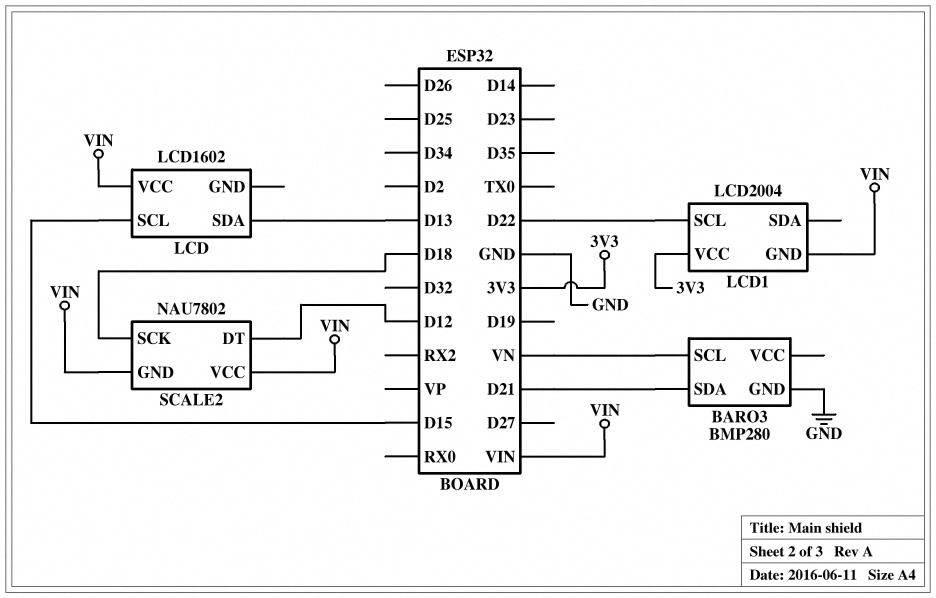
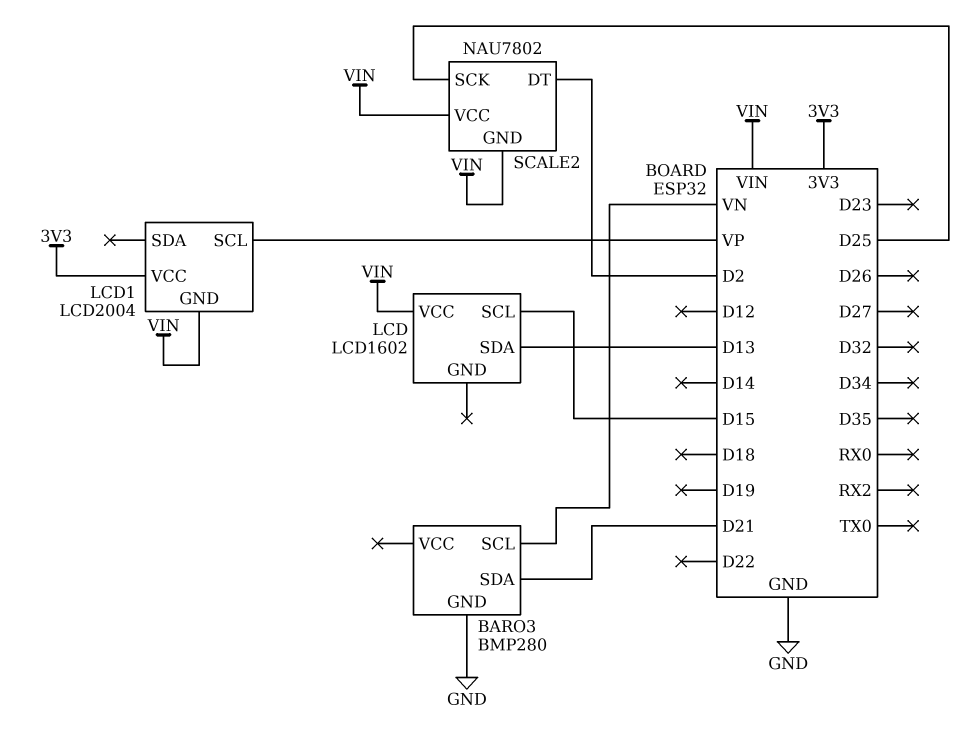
LCD1 pin SCL: D22 -> VP
SCALE2 pin DT: D12 -> D2
SCALE2 pin SCK: D18 -> D25

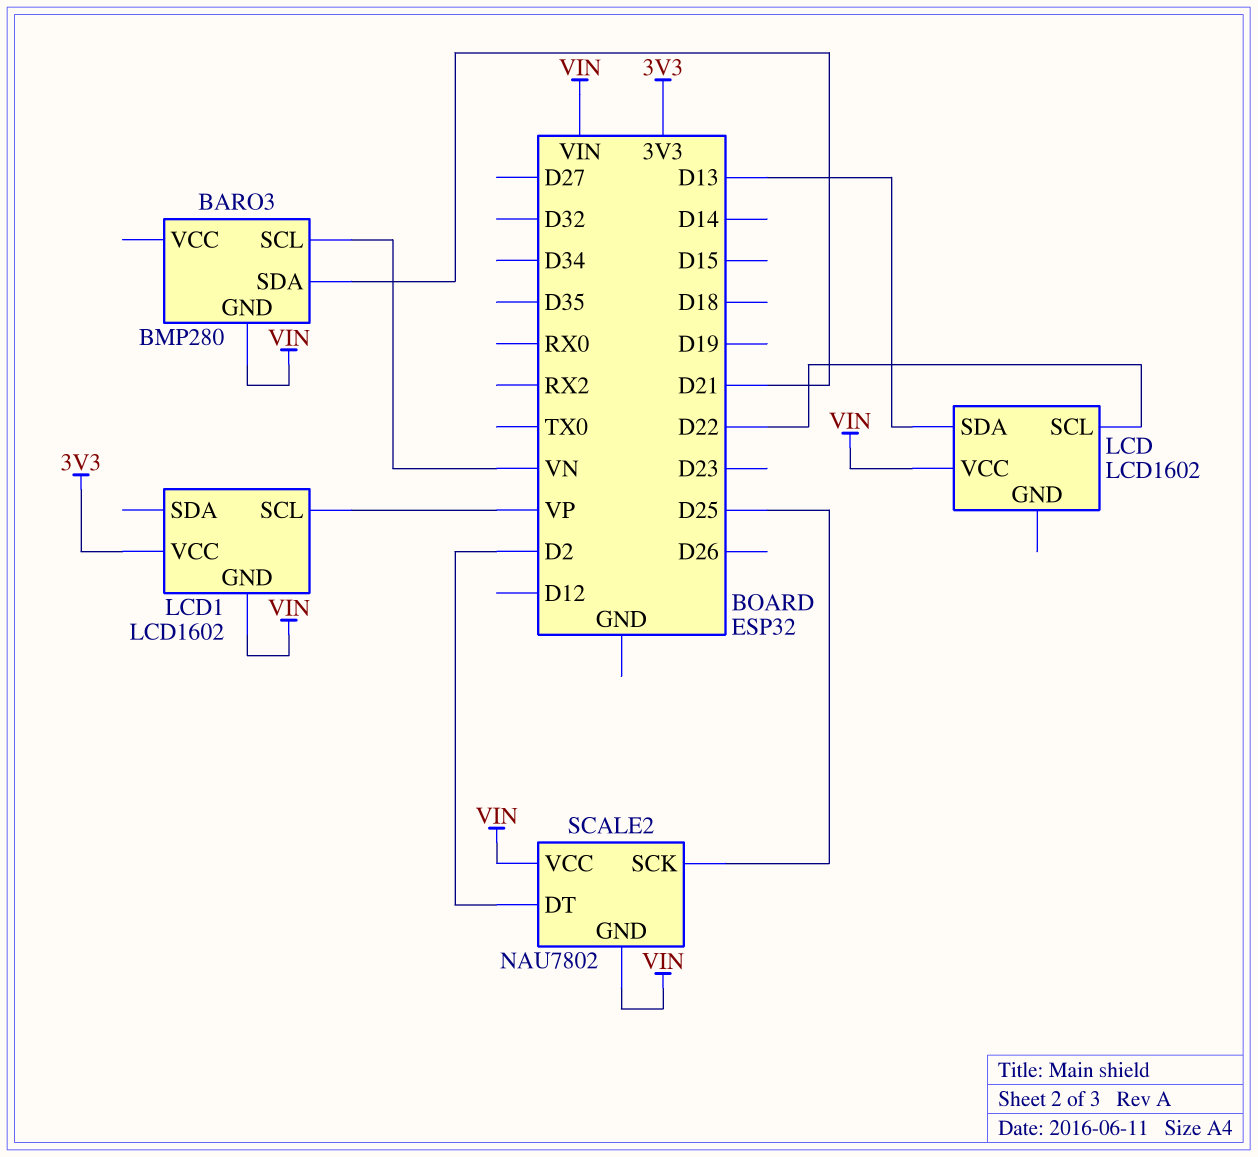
BARO3 pin GND: GND -> VIN
LCD pin SCL: D15 -> D22
LCD1: LCD2004 -> LCD1602

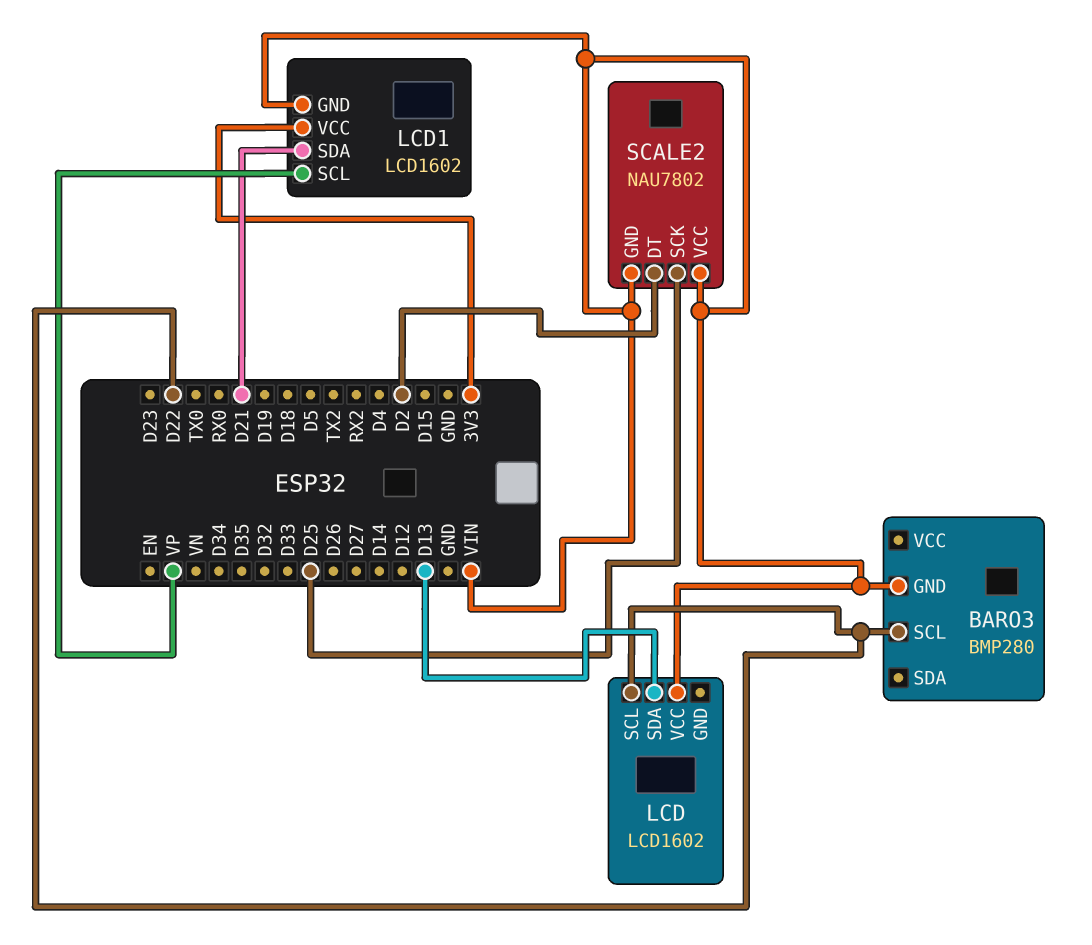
BARO3 pin SCL: VN -> D22
BARO3 pin SDA: D21 -> none
LCD1 pin SDA: none -> D21

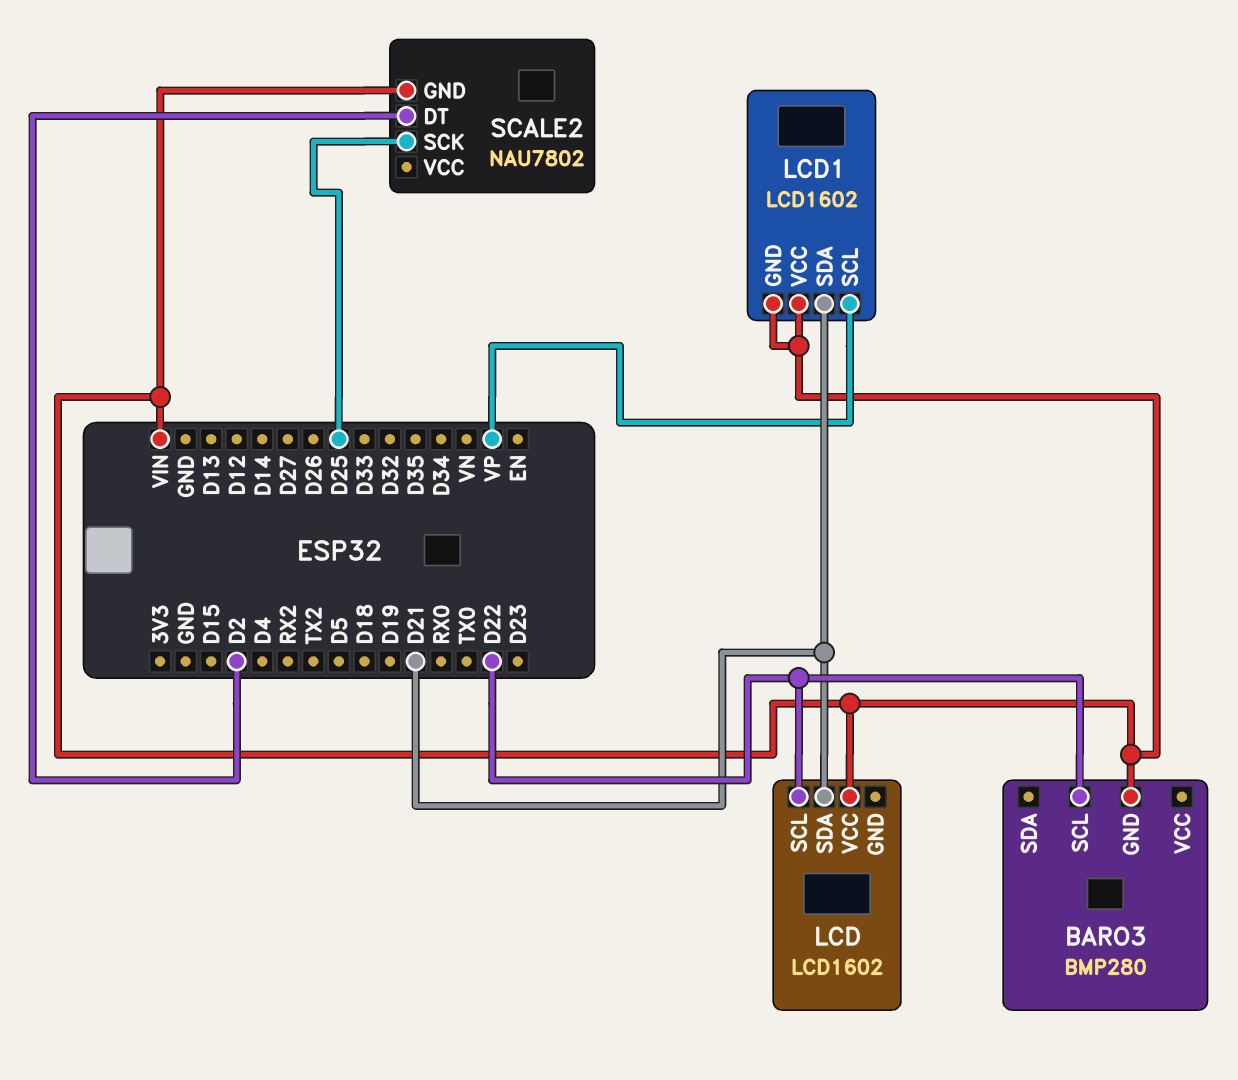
LCD pin SDA: D13 -> D21
LCD1 pin VCC: 3V3 -> VIN
SCALE2 pin VCC: VIN -> none

